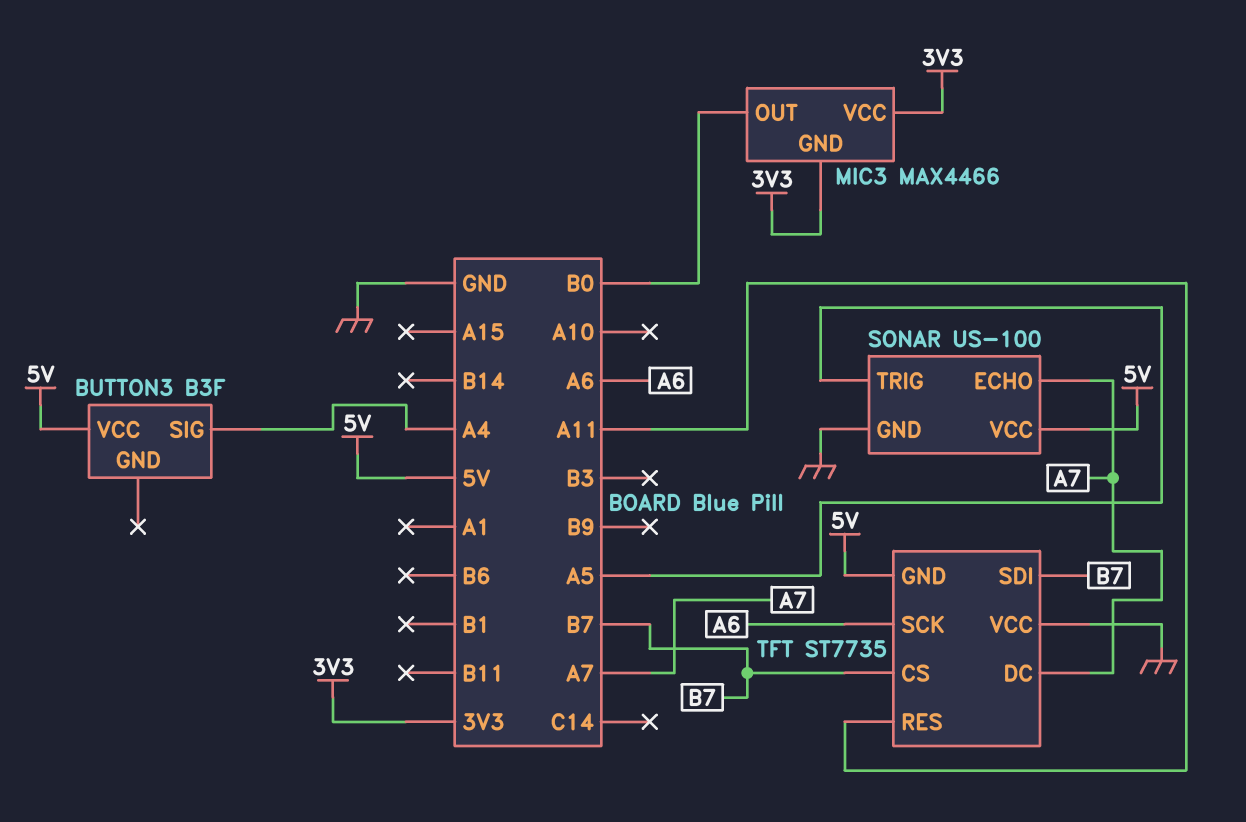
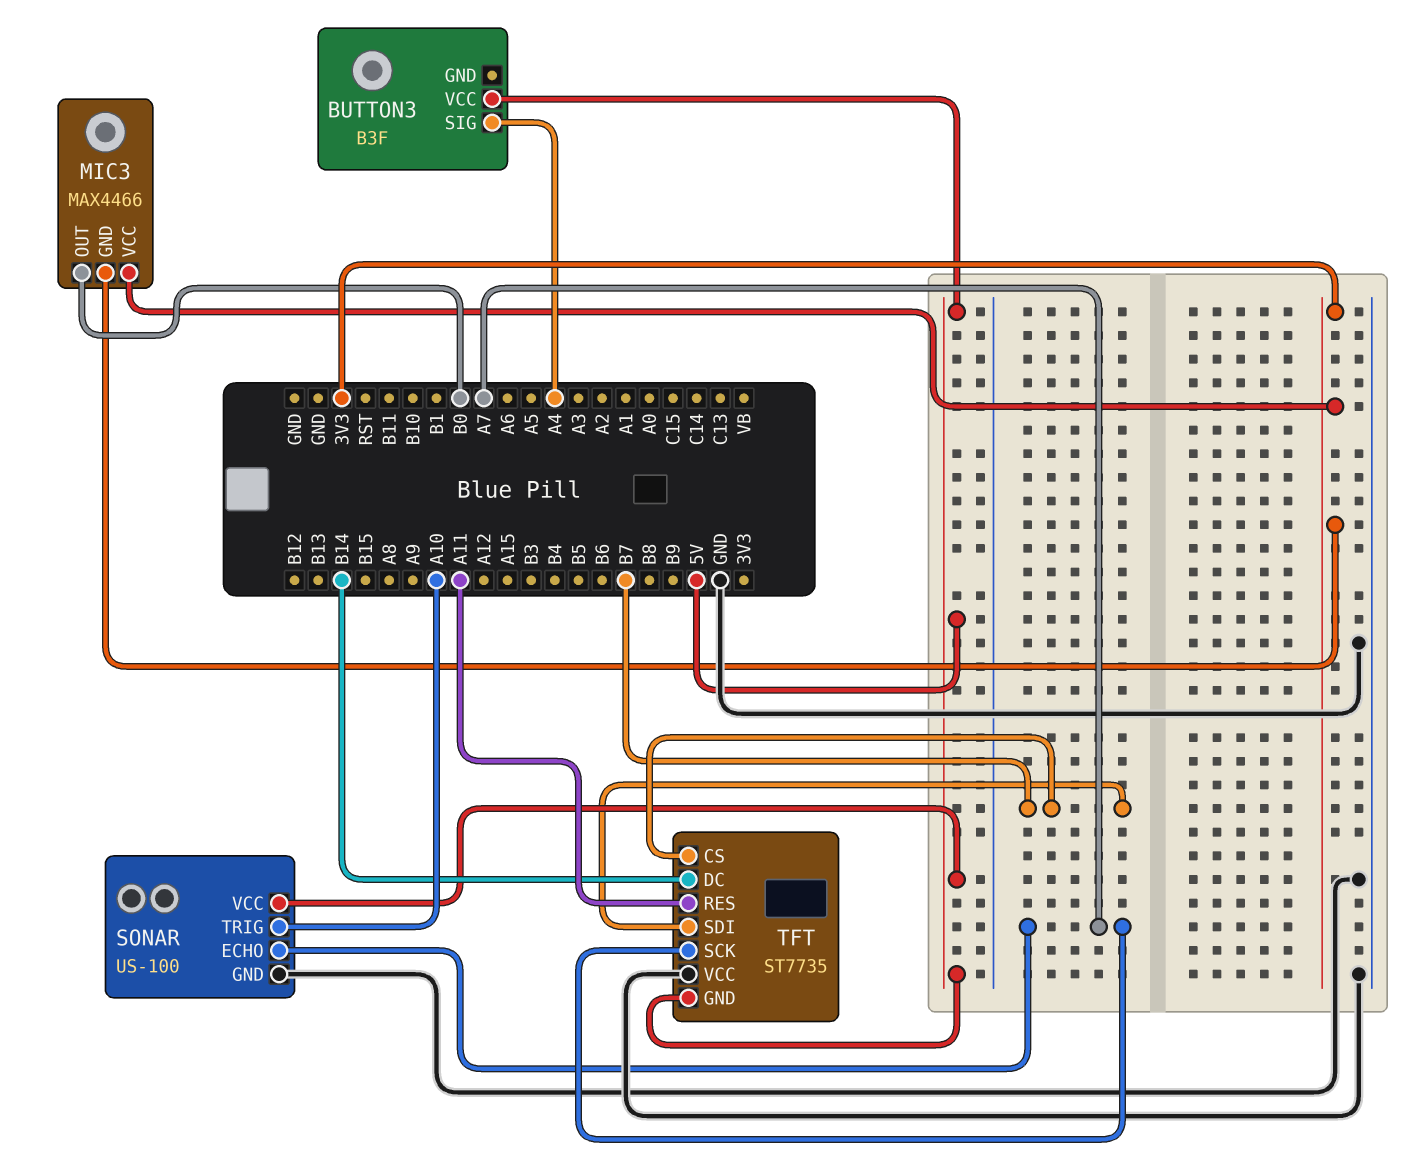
SONAR pin TRIG: A5 -> A10
TFT pin DC: A7 -> B14
TFT pin SCK: A6 -> A7

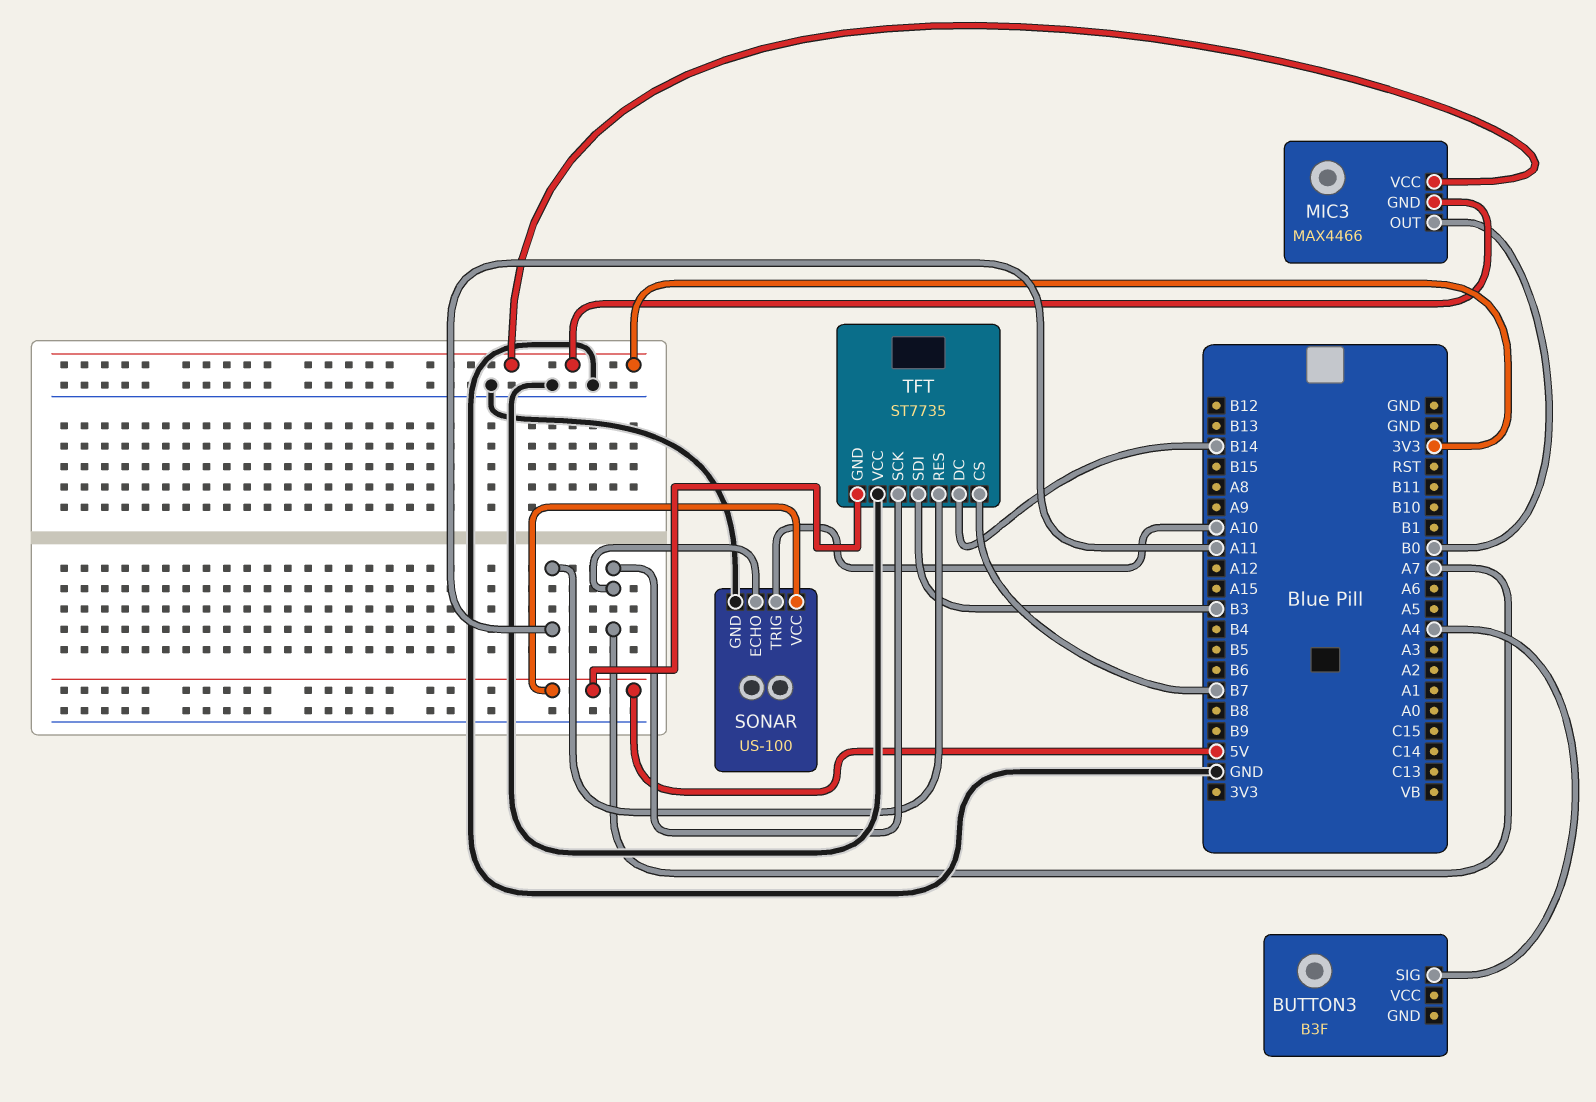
BUTTON3 pin VCC: 5V -> none
TFT pin SDI: B7 -> B3

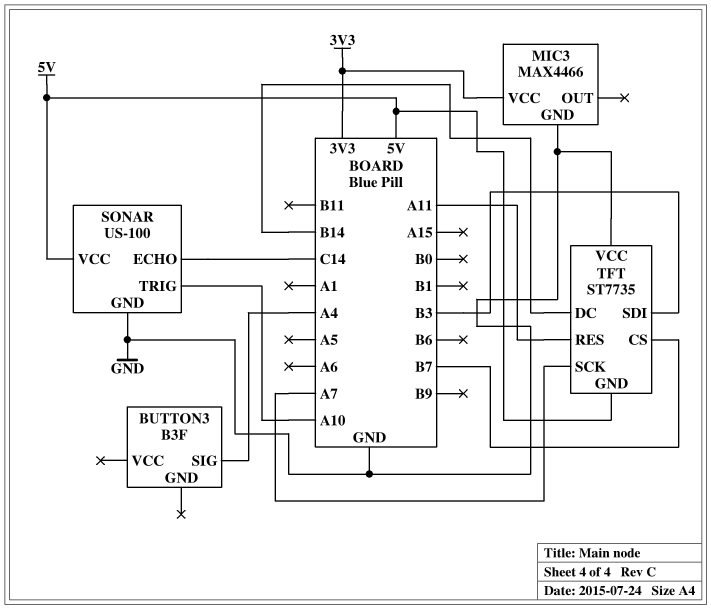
MIC3 pin GND: 3V3 -> GND
MIC3 pin OUT: B0 -> none
SONAR pin ECHO: A7 -> C14

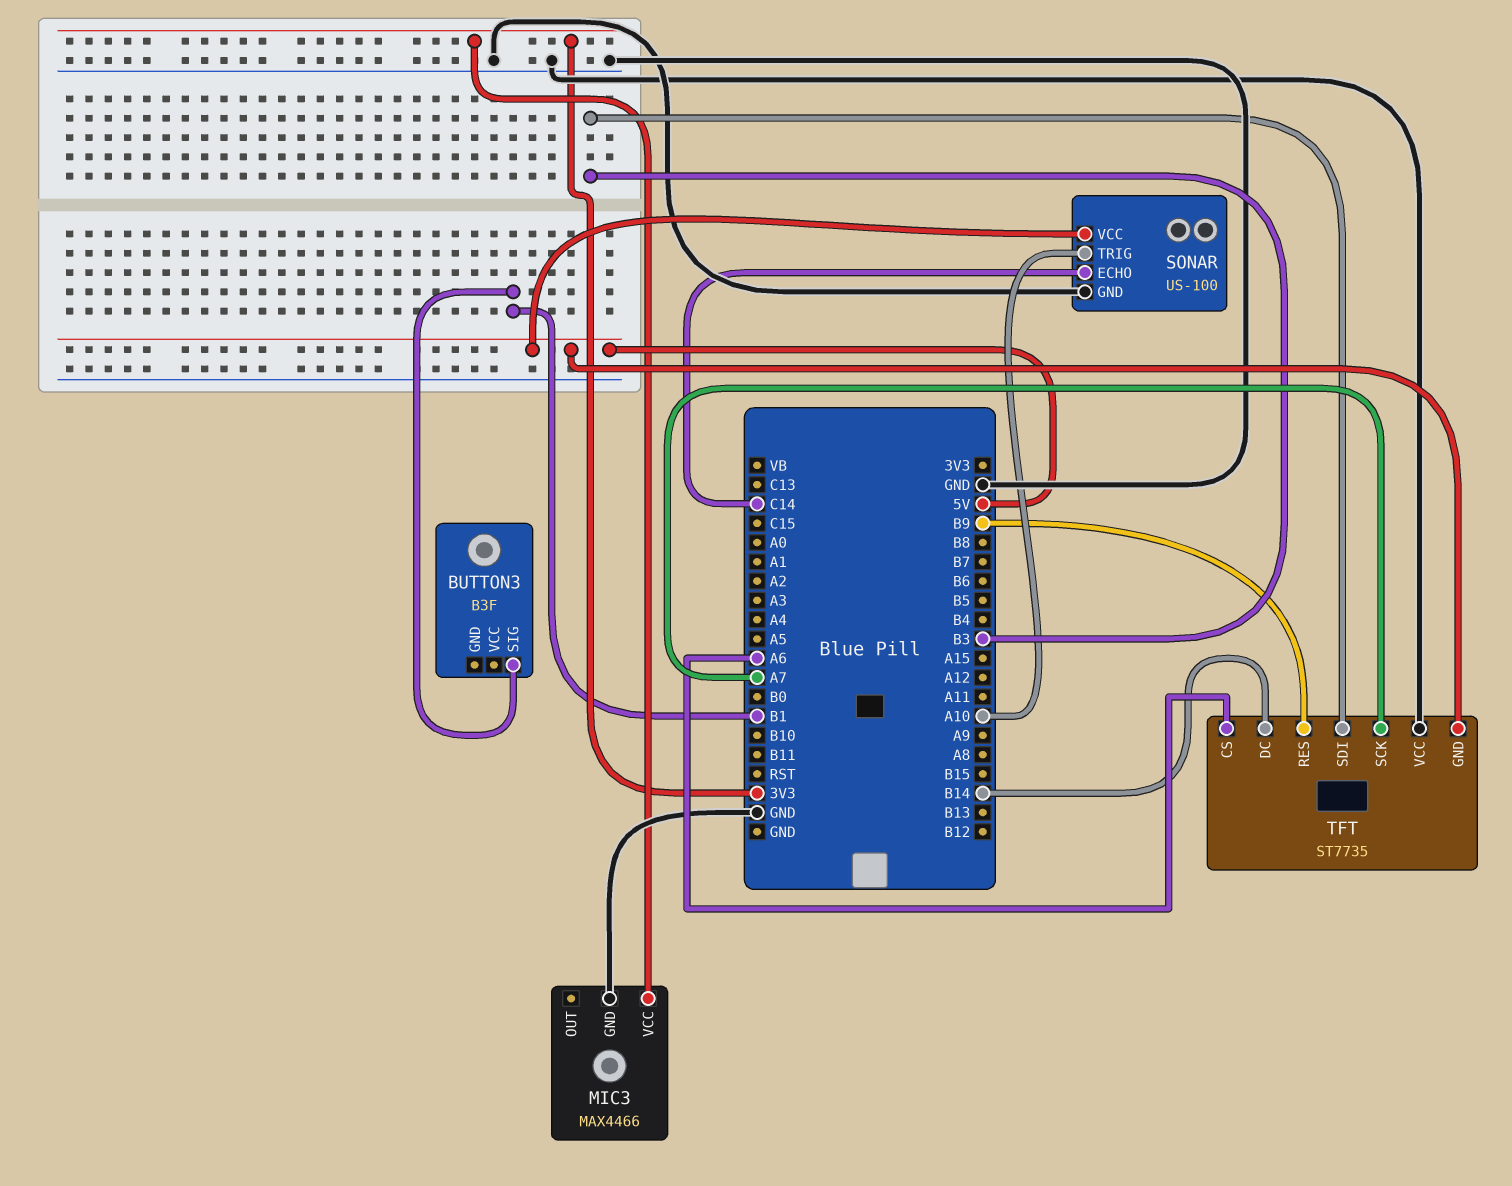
BUTTON3 pin SIG: A4 -> B1
TFT pin CS: B7 -> A6
TFT pin RES: A11 -> B9

